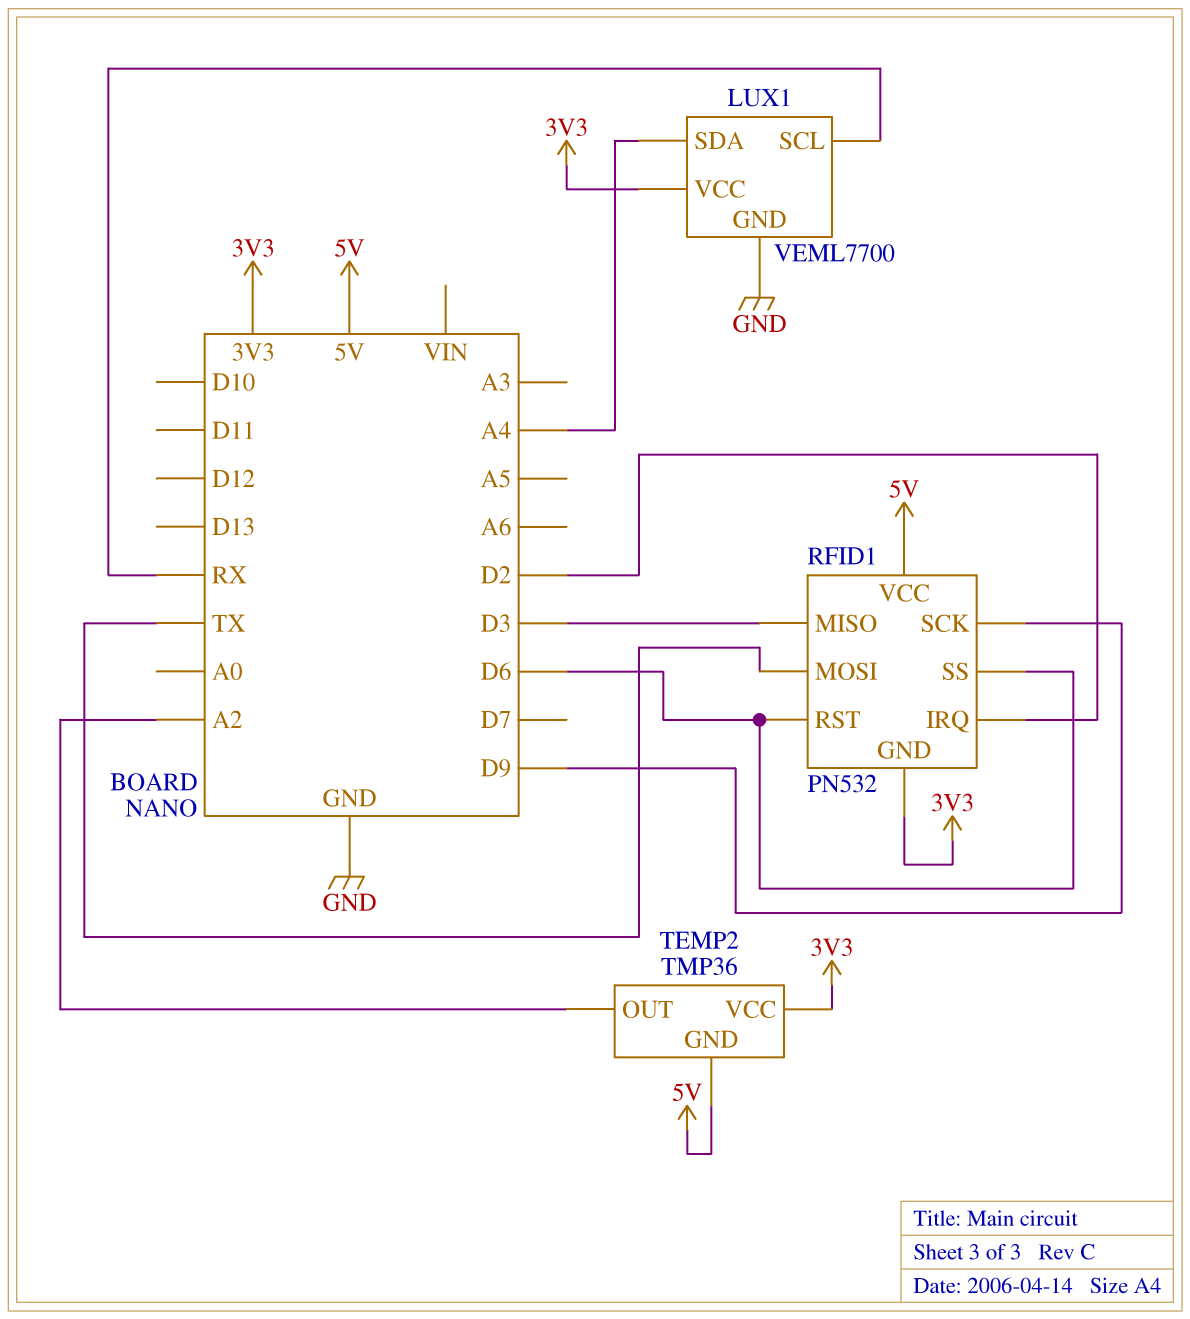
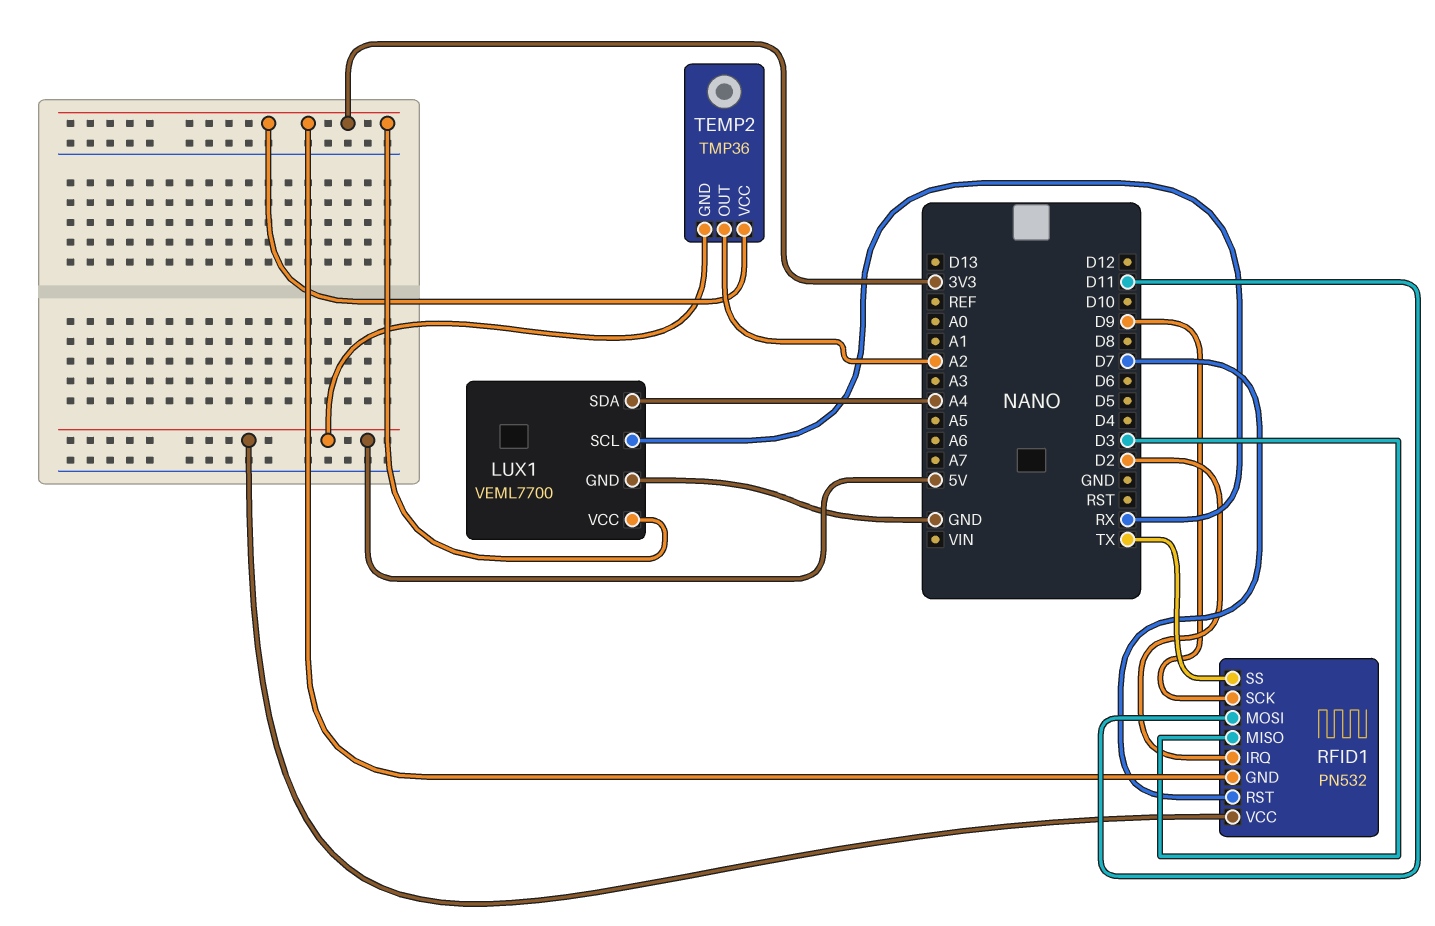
RFID1 pin MOSI: TX -> D11
RFID1 pin RST: D6 -> D7
RFID1 pin SS: D6 -> TX

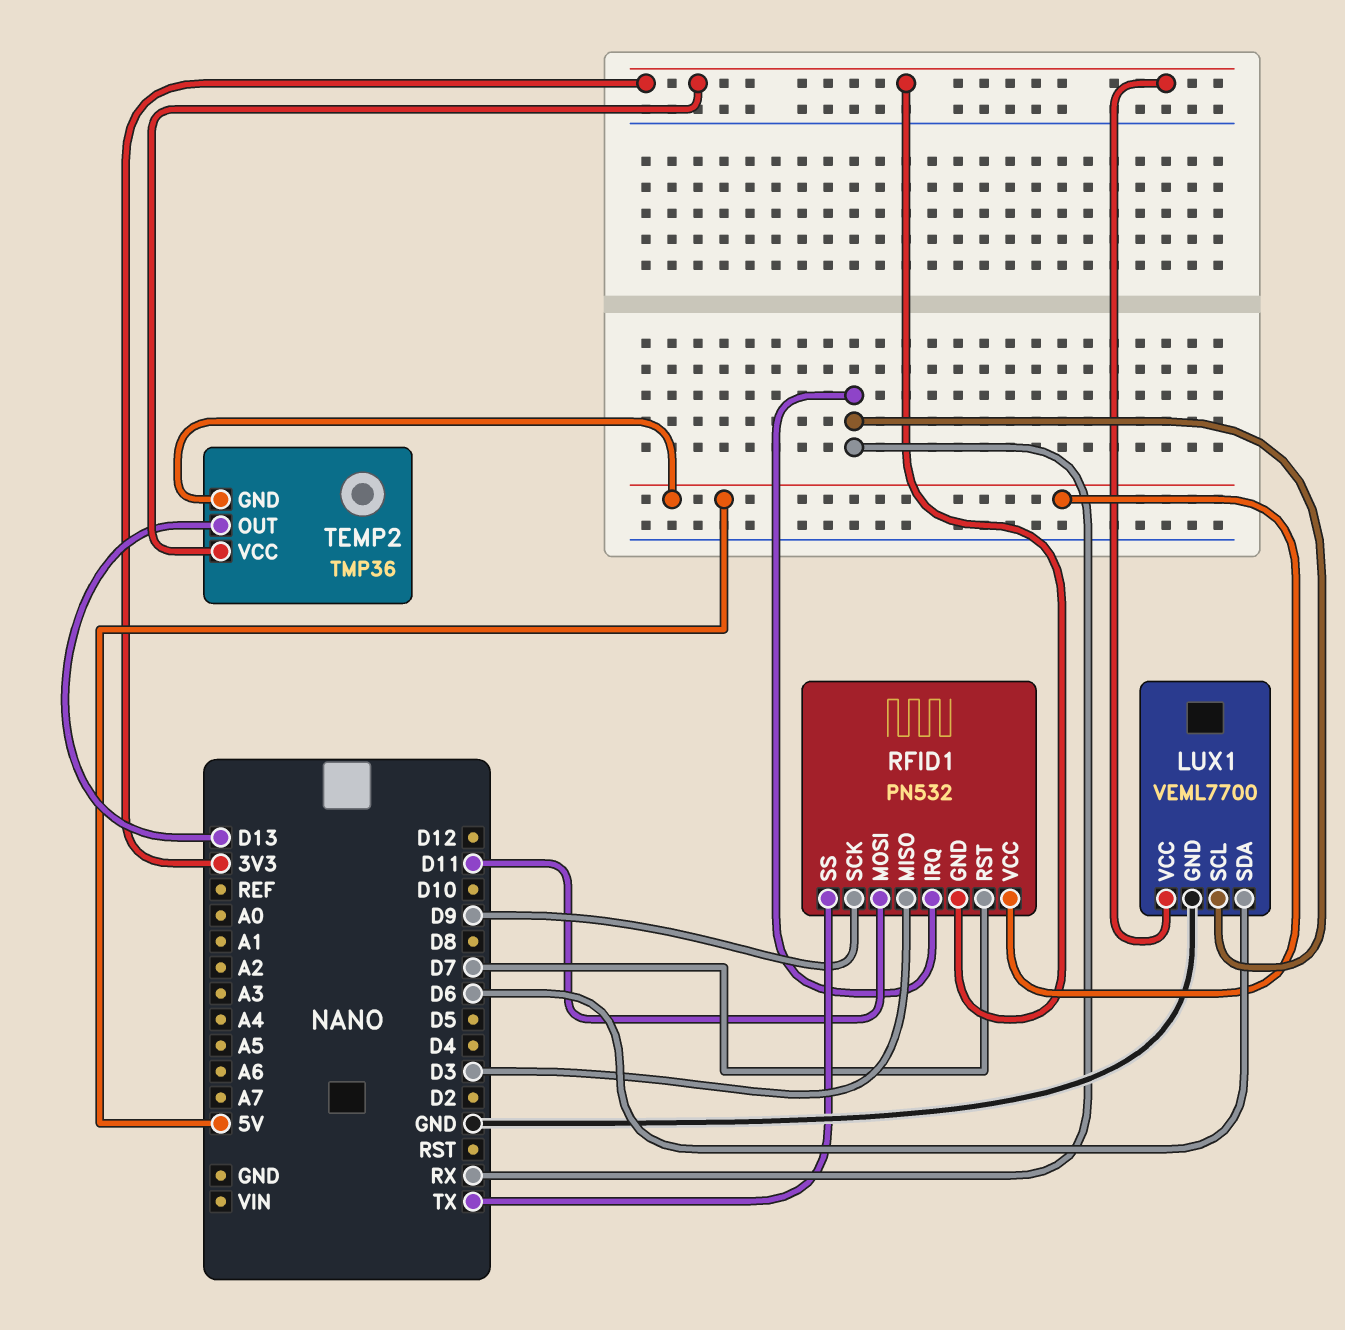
LUX1 pin SDA: A4 -> D6
RFID1 pin IRQ: D2 -> RX
TEMP2 pin OUT: A2 -> D13

